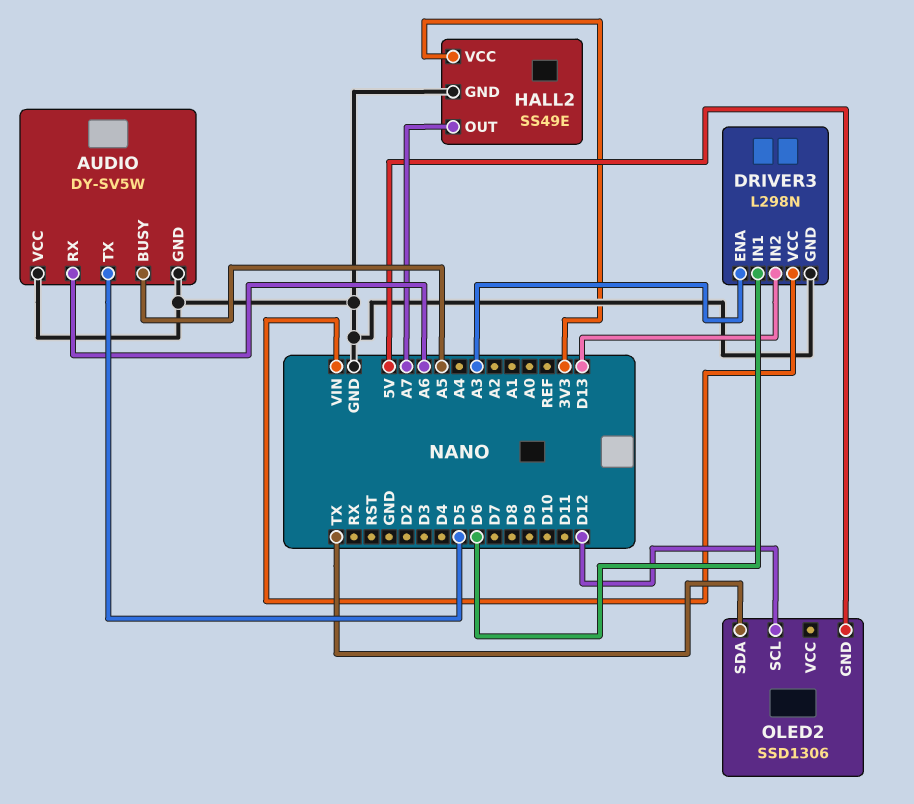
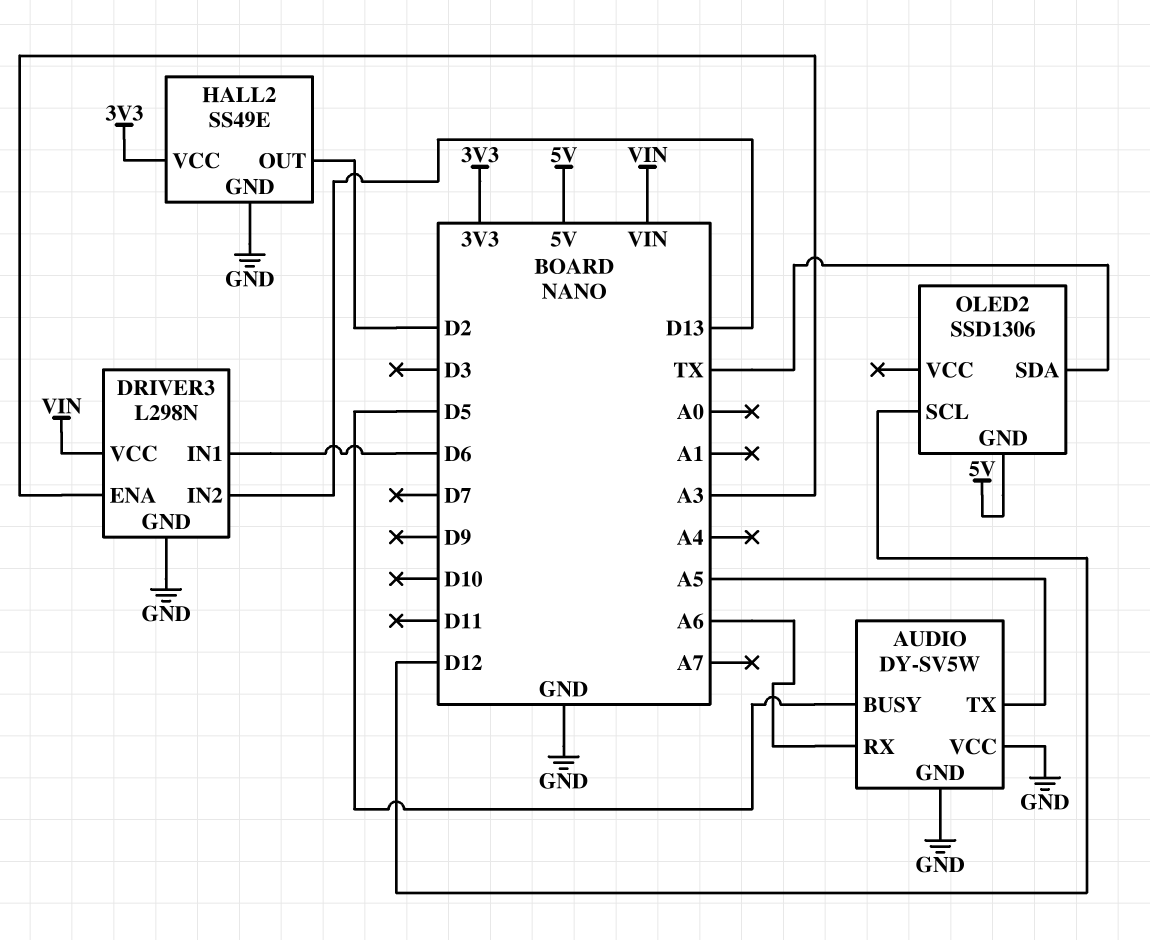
AUDIO pin BUSY: A5 -> D5
AUDIO pin TX: D5 -> A5
HALL2 pin OUT: A7 -> D2

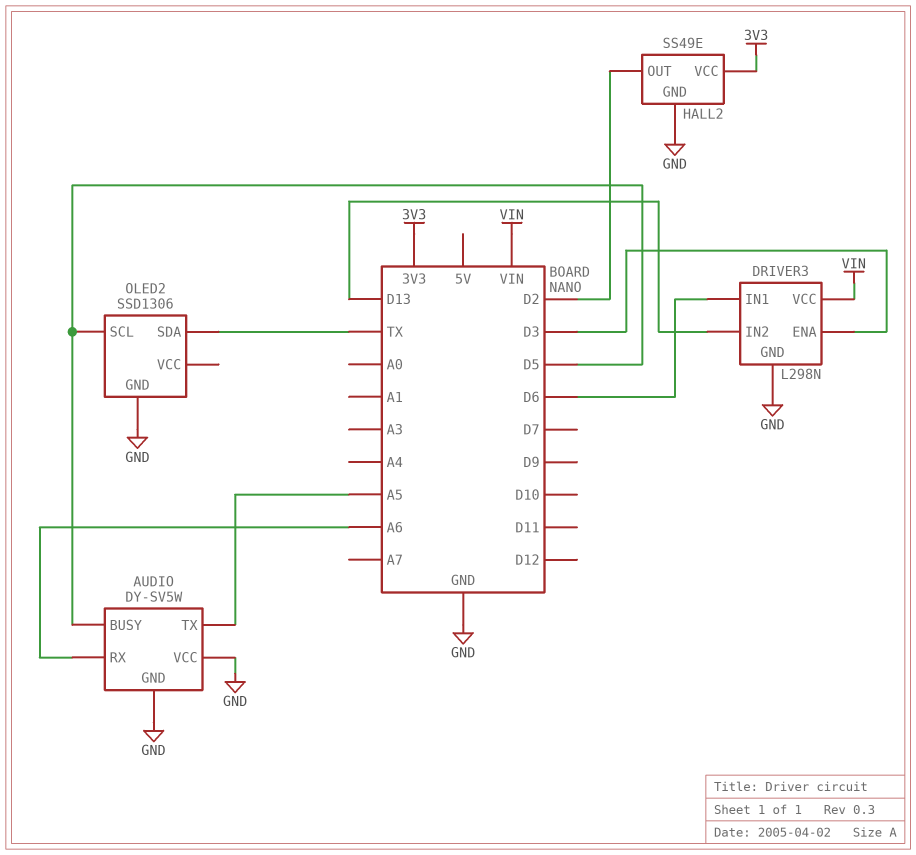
DRIVER3 pin ENA: A3 -> D3
OLED2 pin GND: 5V -> GND
OLED2 pin SCL: D12 -> D5

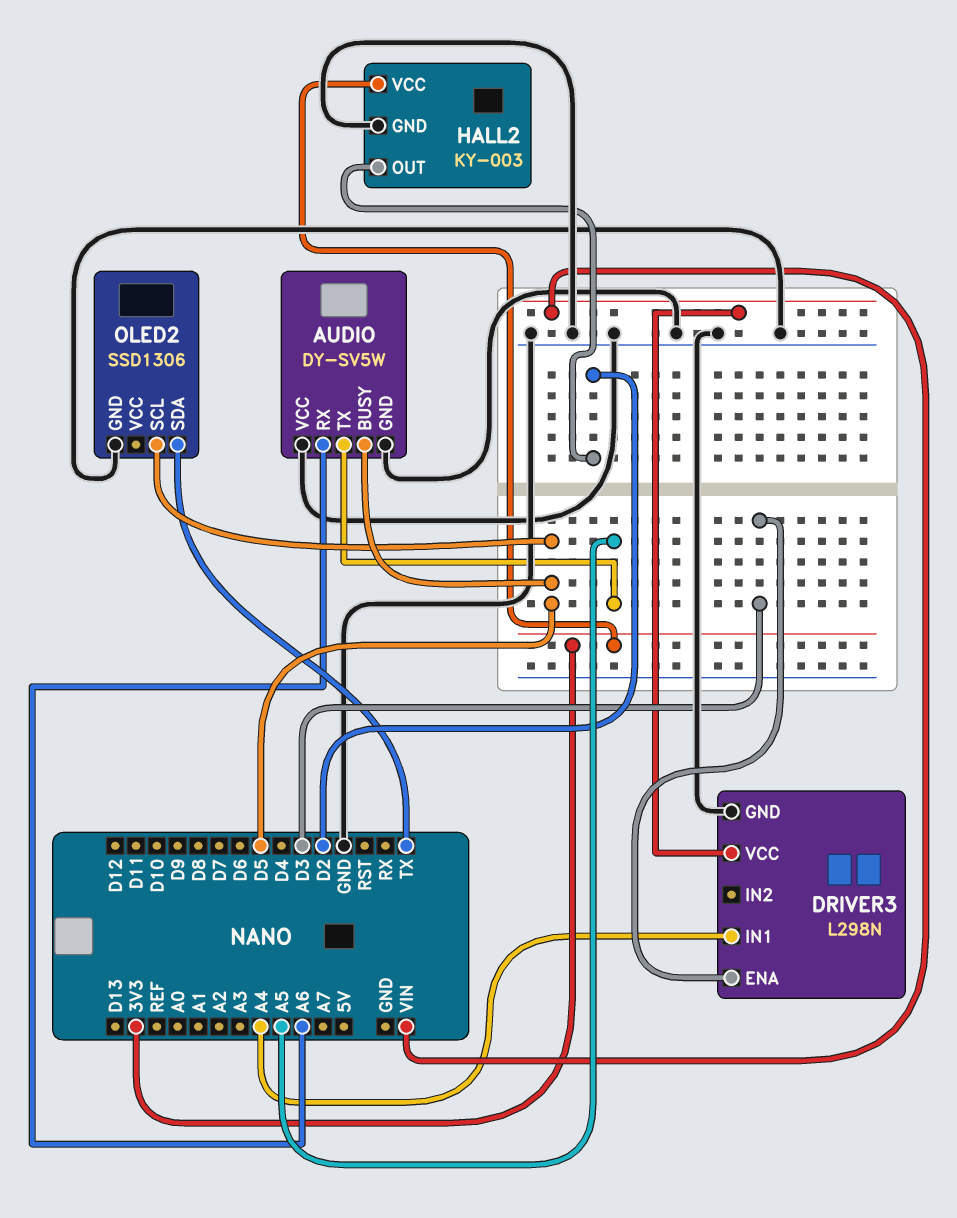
DRIVER3 pin IN1: D6 -> A4
DRIVER3 pin IN2: D13 -> none
HALL2: SS49E -> KY-003

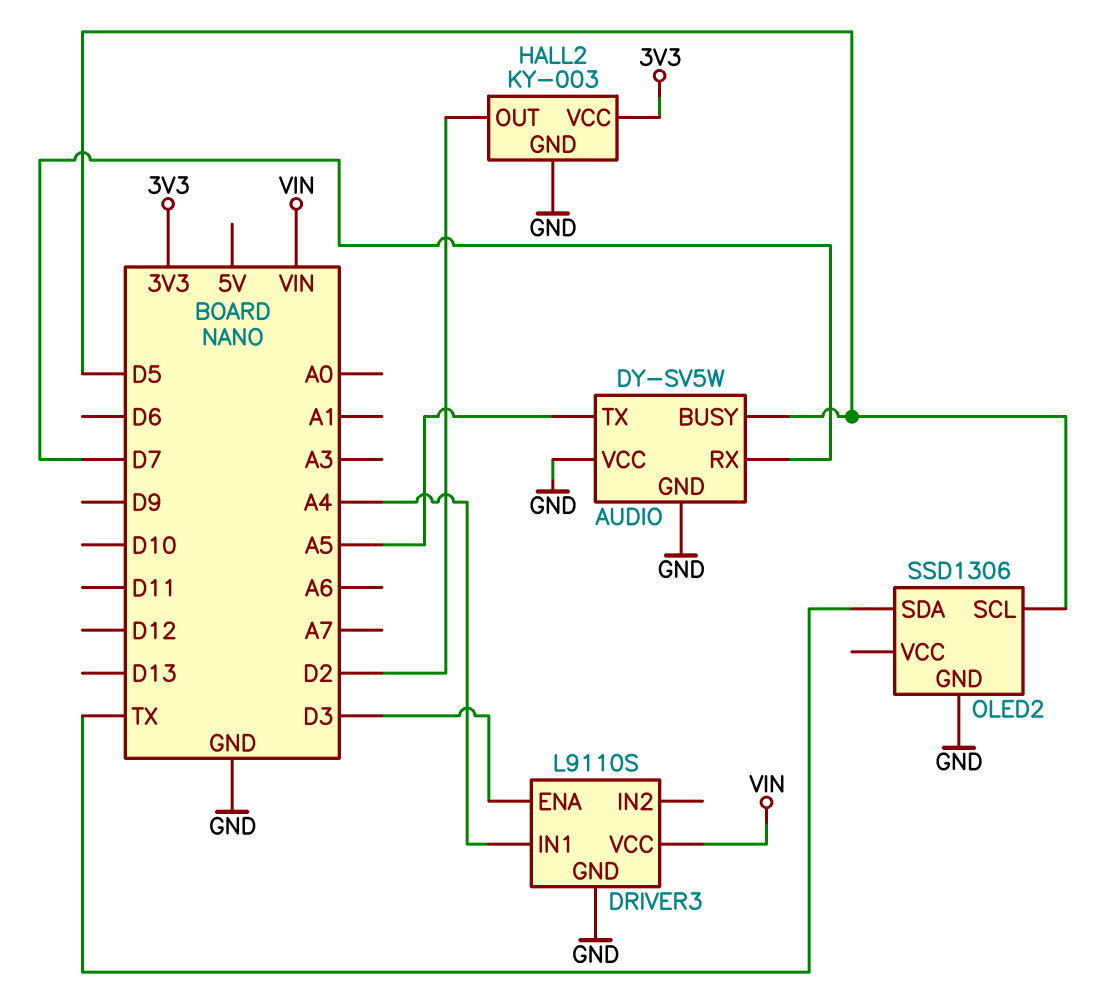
AUDIO pin RX: A6 -> D7
DRIVER3: L298N -> L9110S

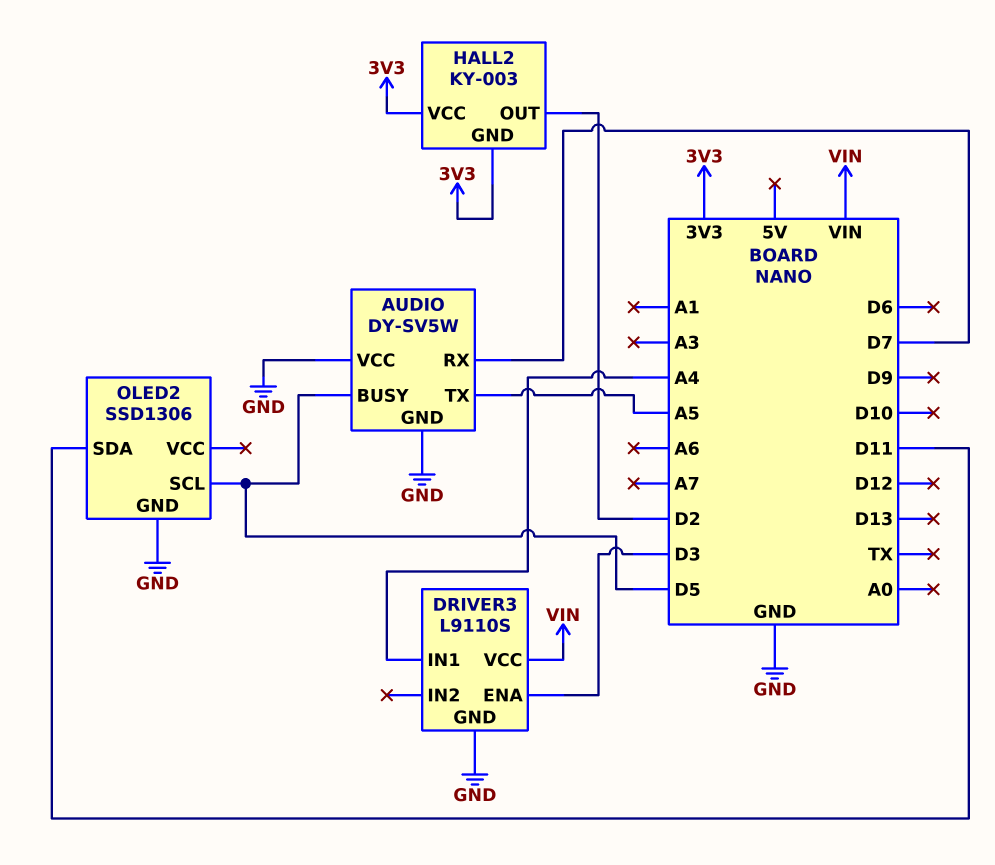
HALL2 pin GND: GND -> 3V3
OLED2 pin SDA: TX -> D11

